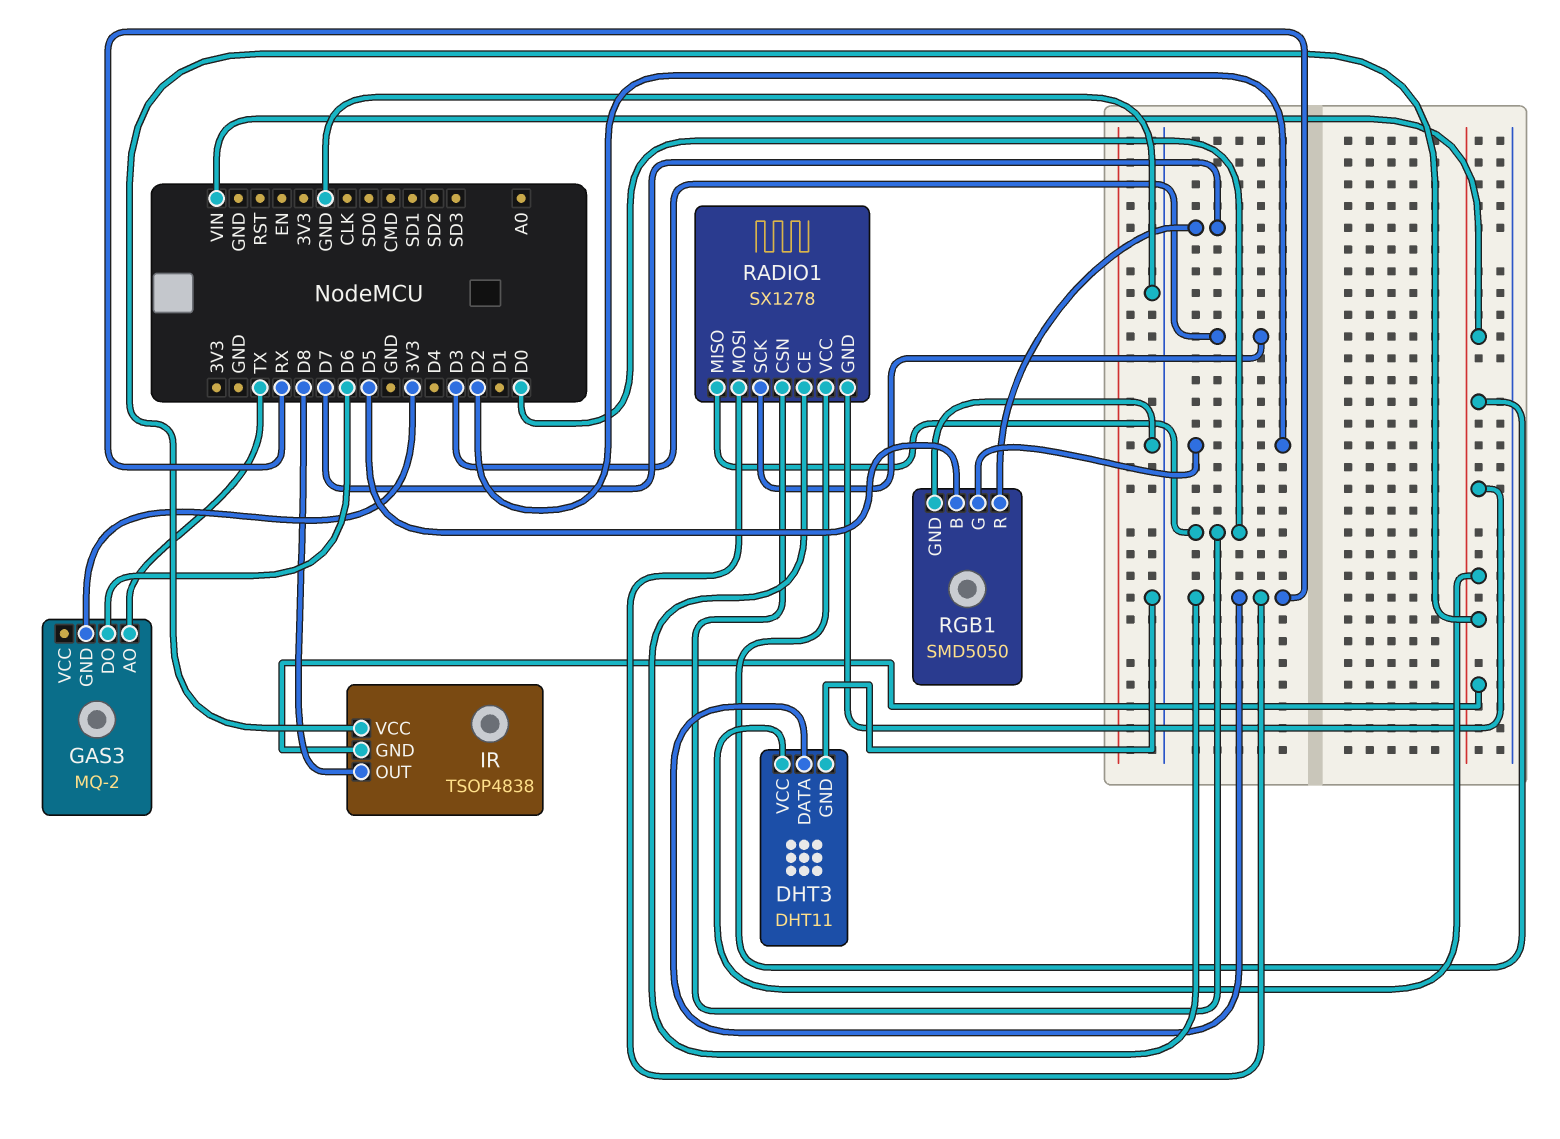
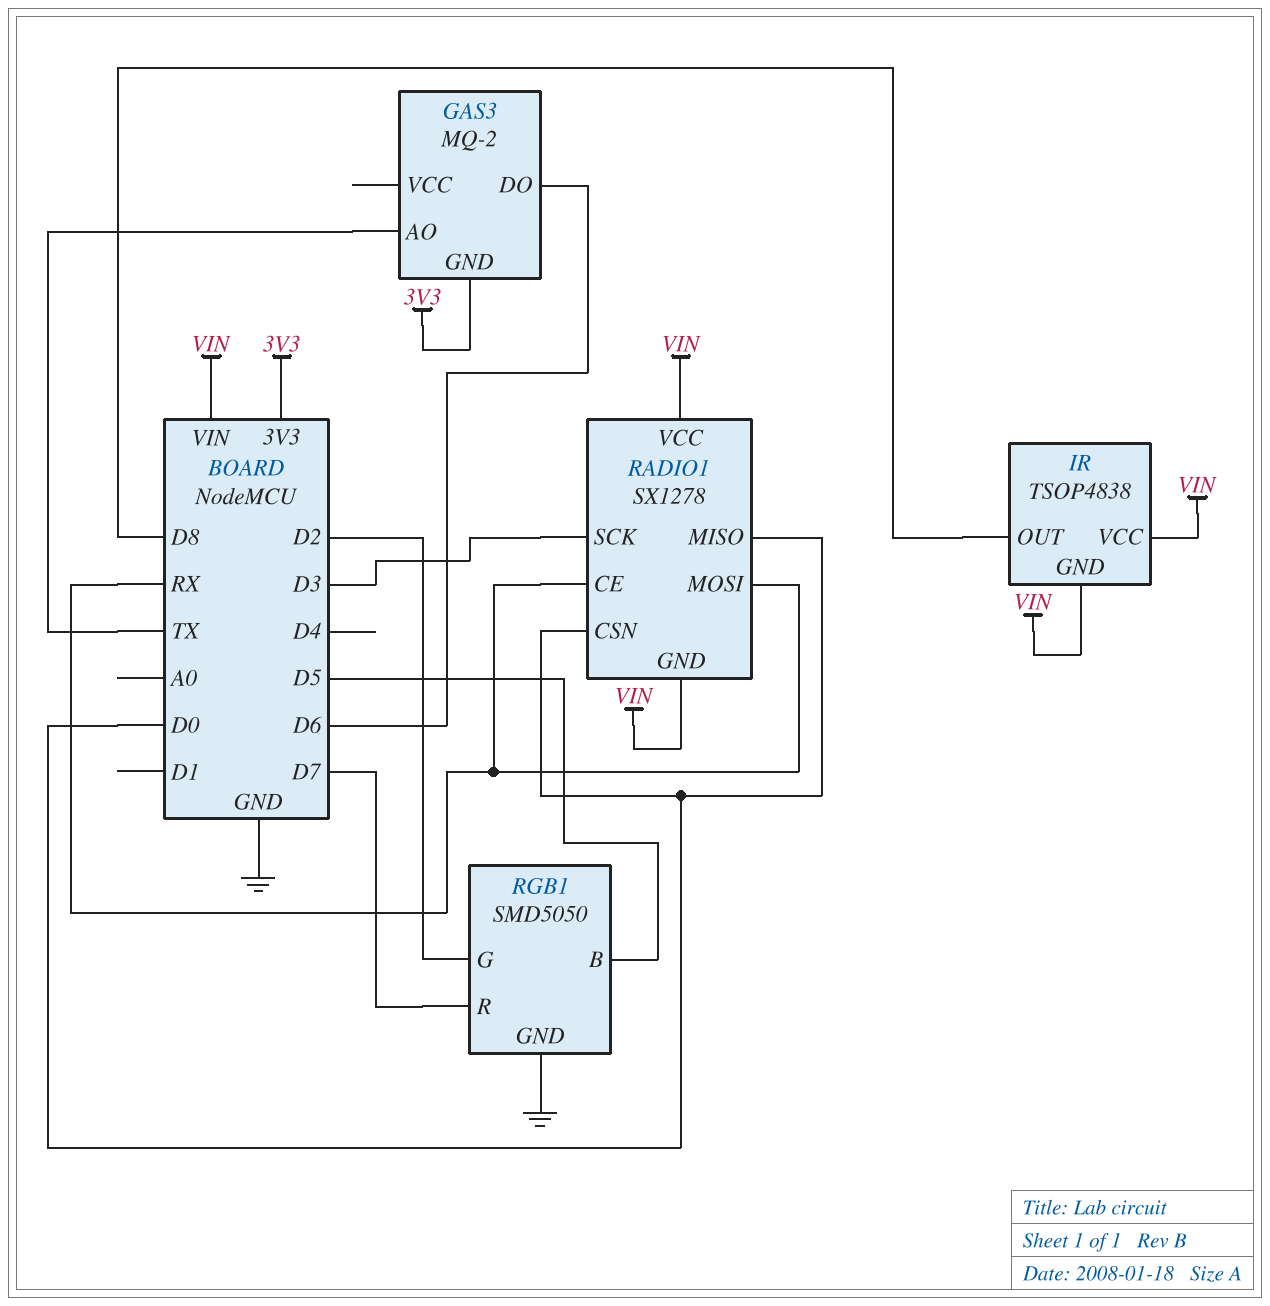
DHT3: DHT11 -> none
DHT3 pin DATA: RX -> none
DHT3 pin GND: GND -> none
DHT3 pin VCC: VIN -> none

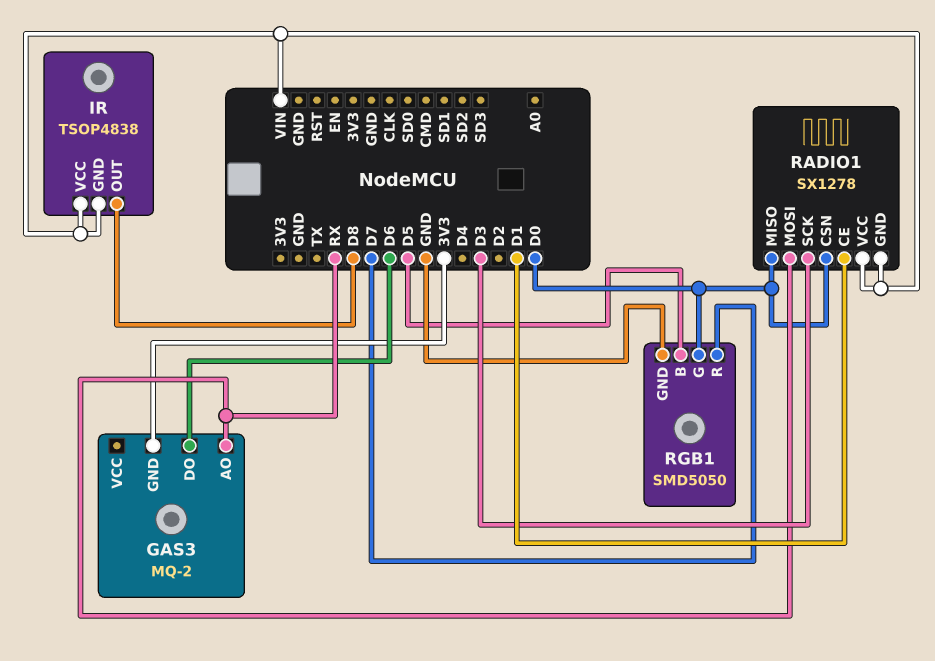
GAS3 pin AO: TX -> RX
RADIO1 pin CE: RX -> D1
RGB1 pin G: D2 -> D0

